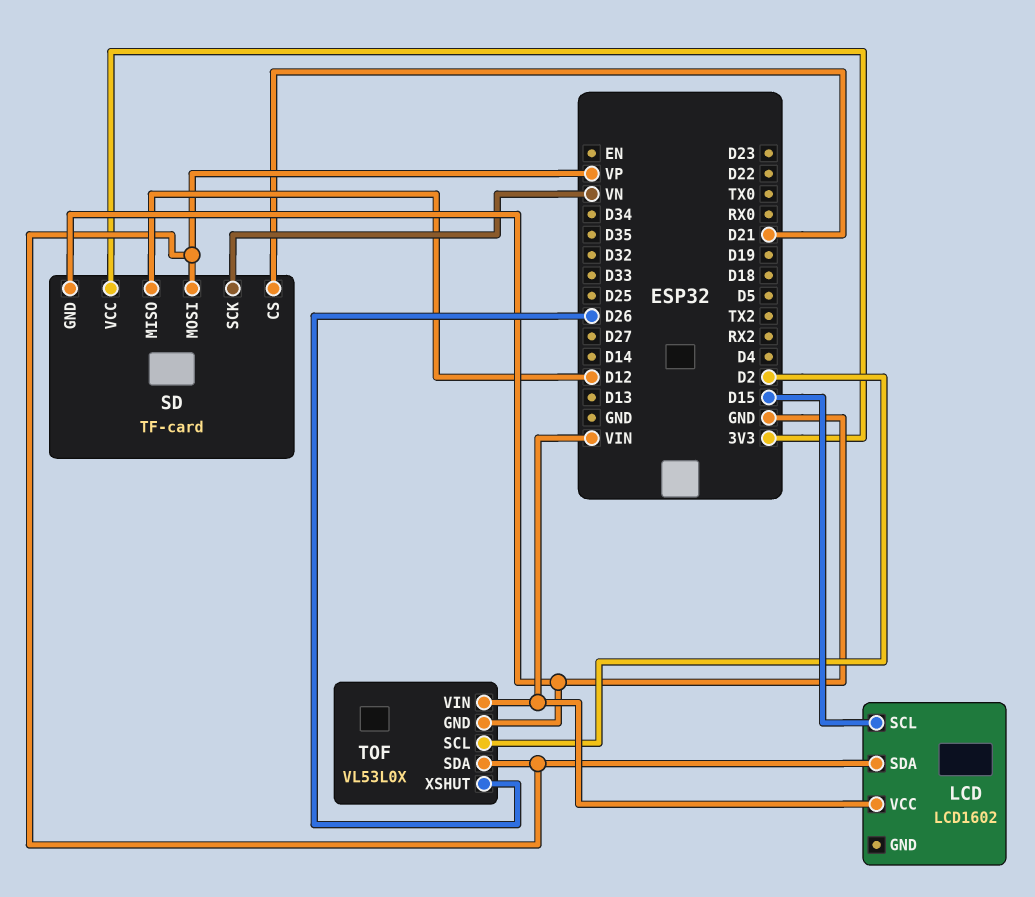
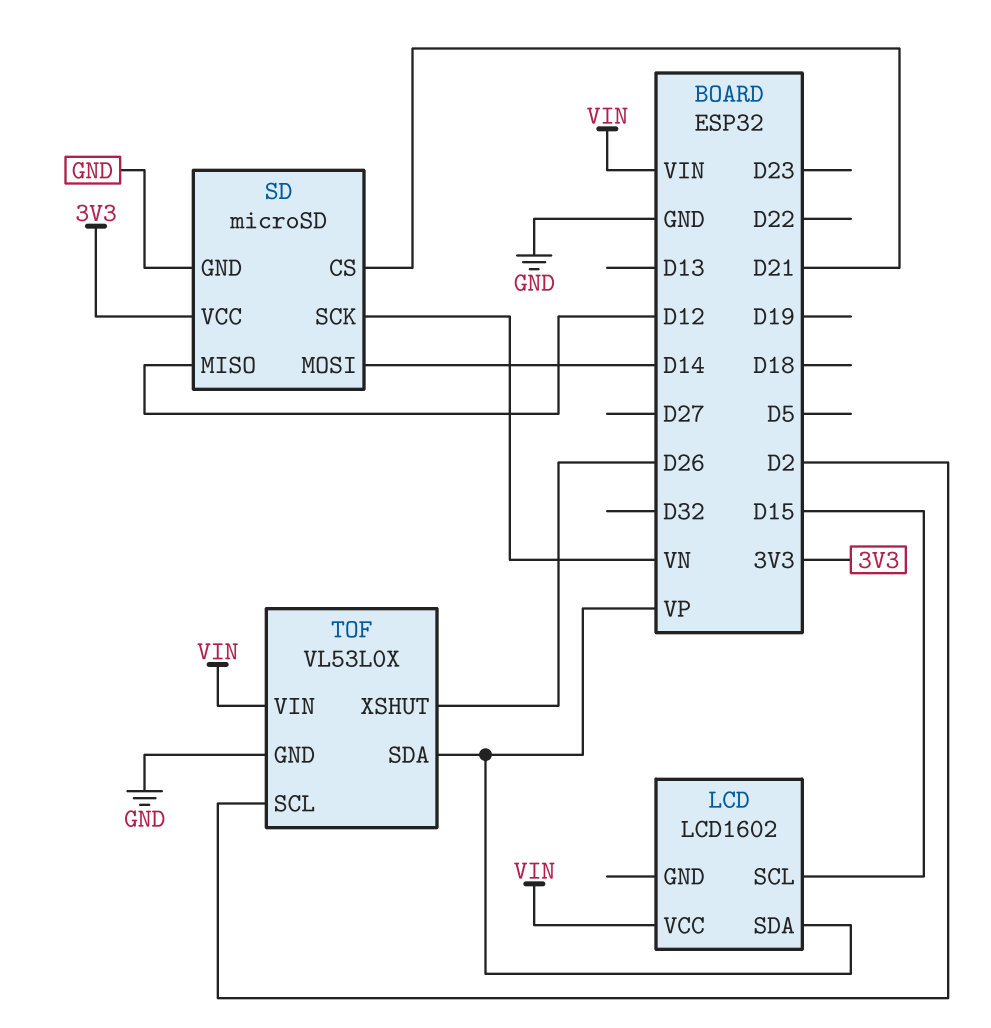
SD: TF-card -> microSD
SD pin MOSI: VP -> D14

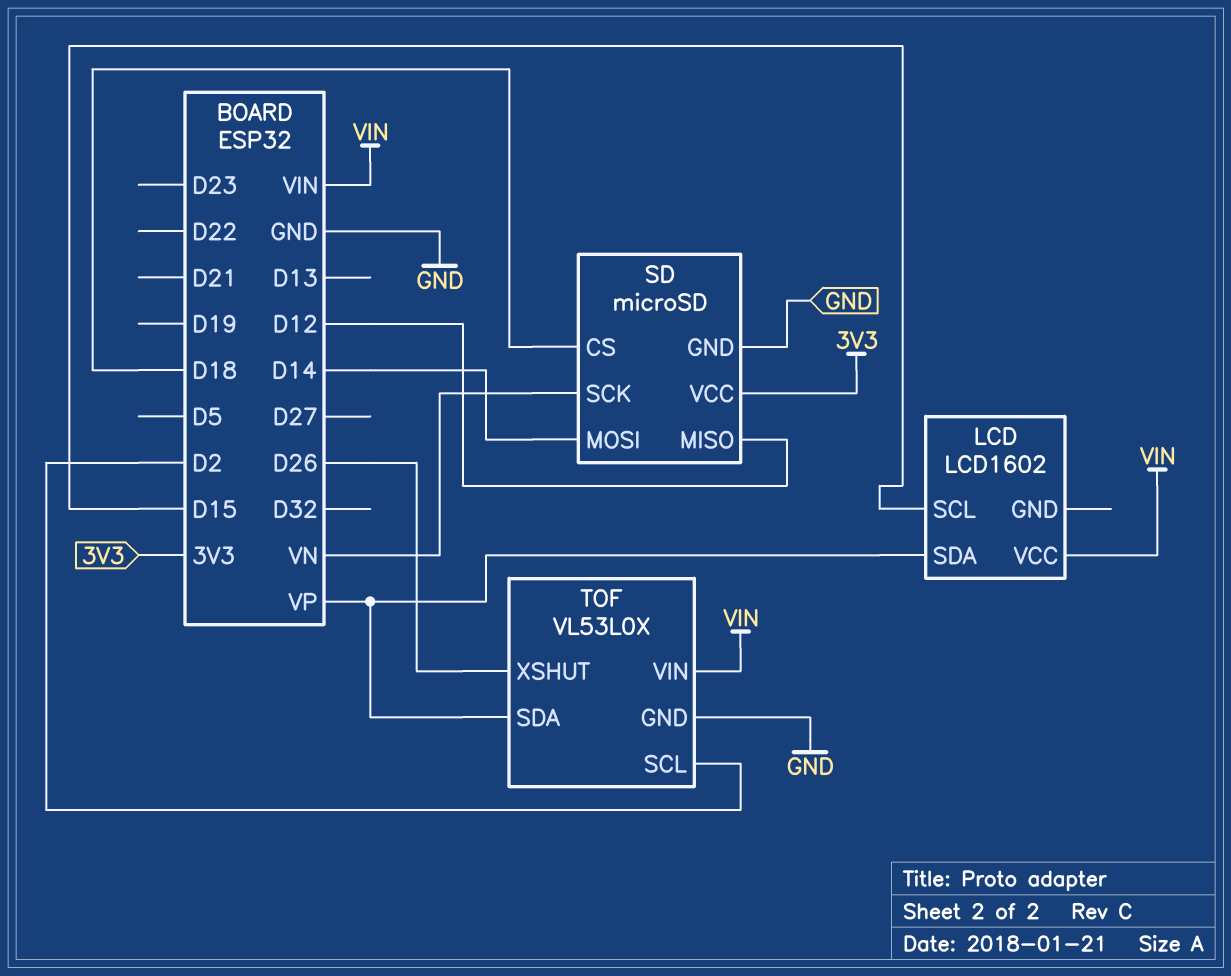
SD pin CS: D21 -> D18

